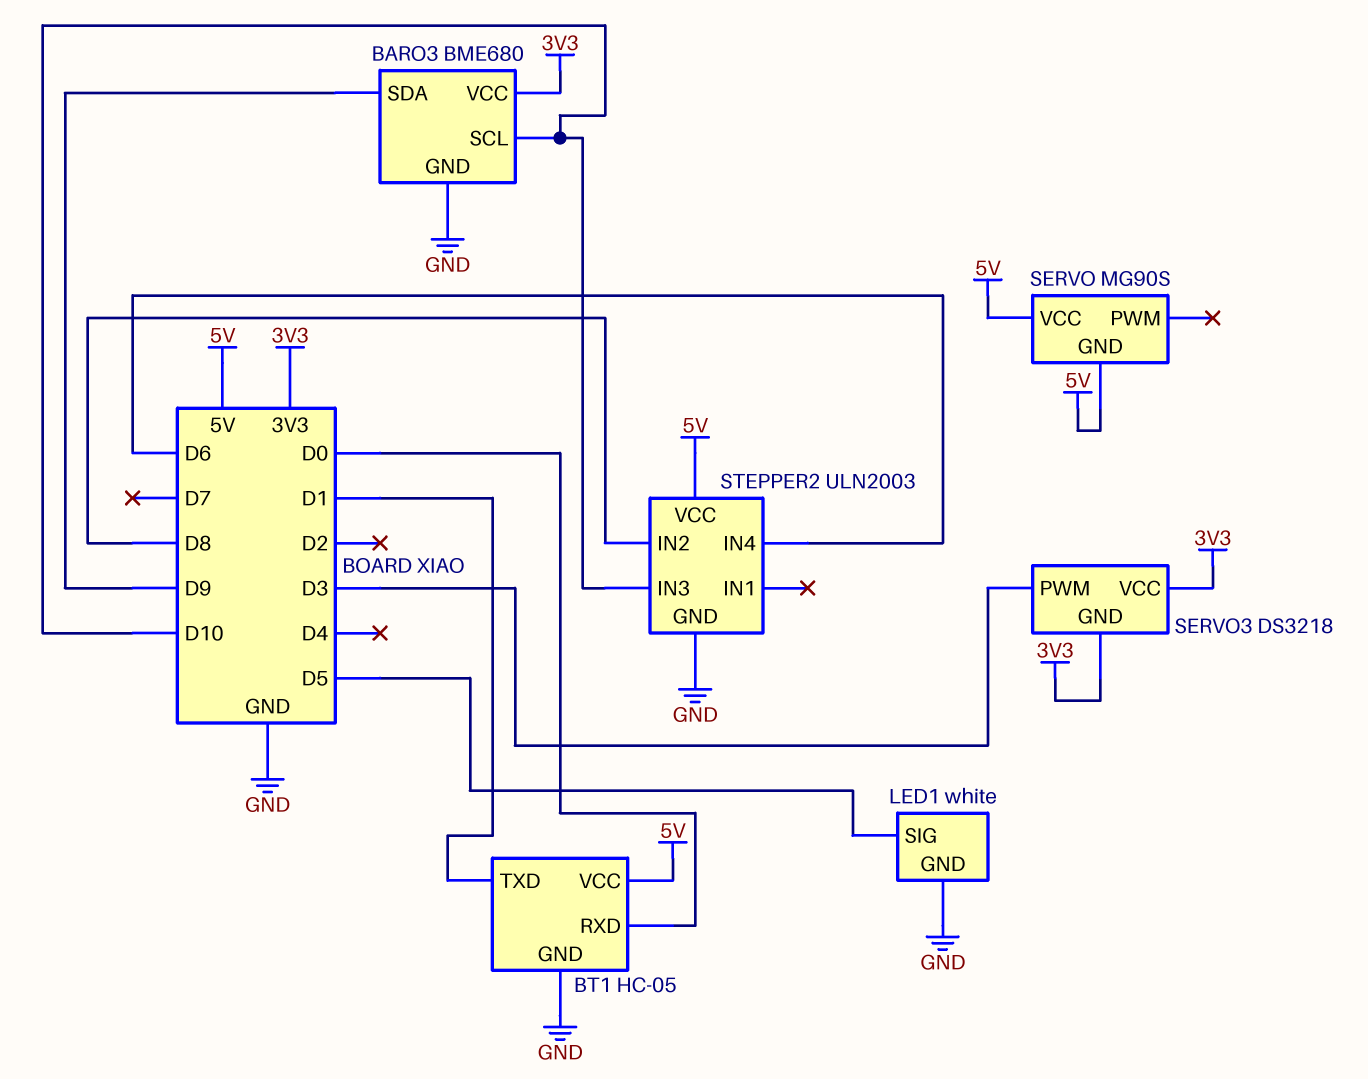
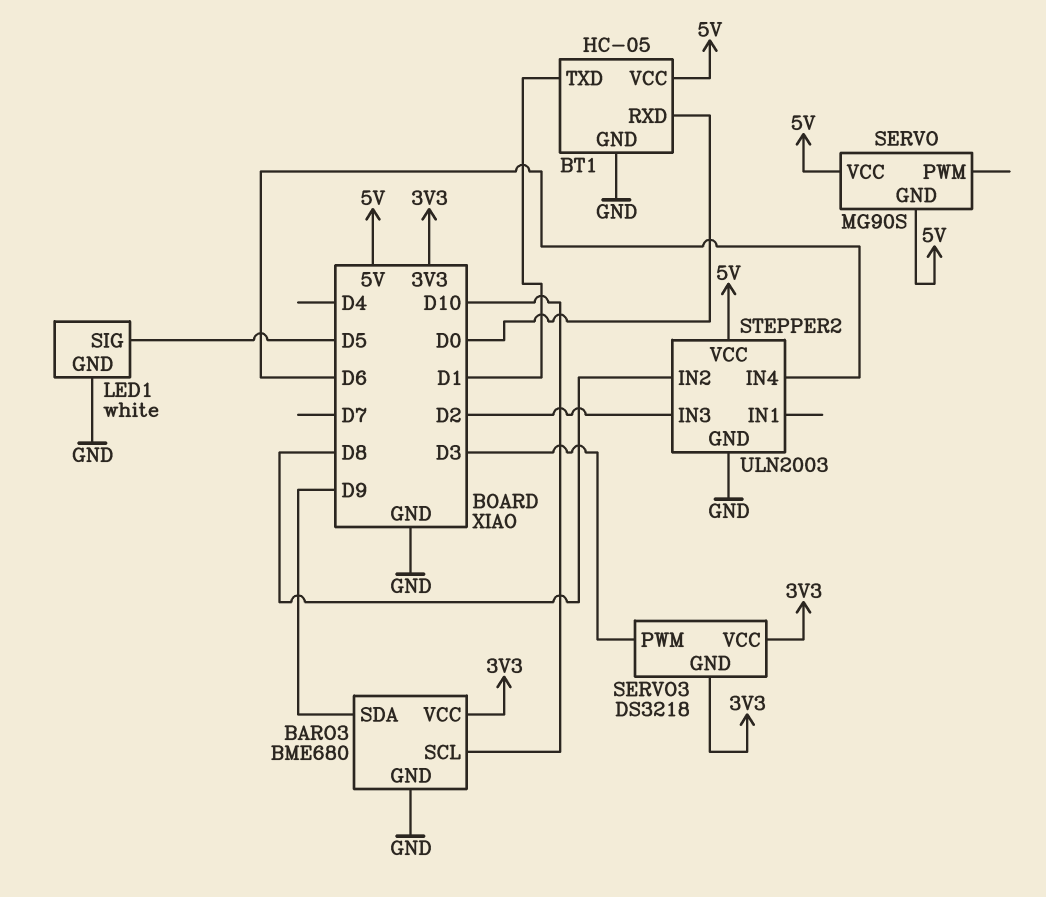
STEPPER2 pin IN3: D10 -> D2

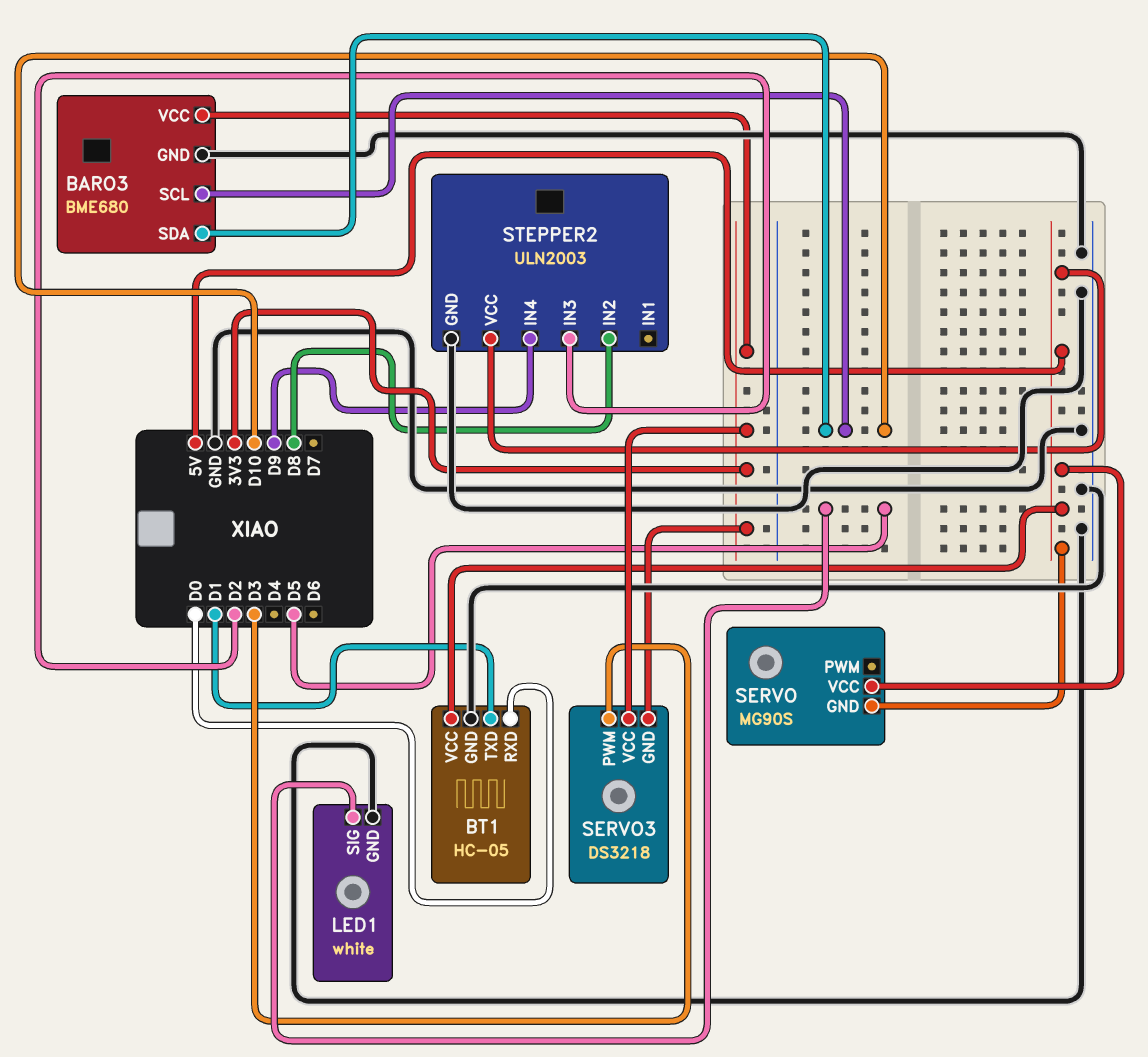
BARO3 pin SDA: D9 -> D10
STEPPER2 pin IN4: D6 -> D9

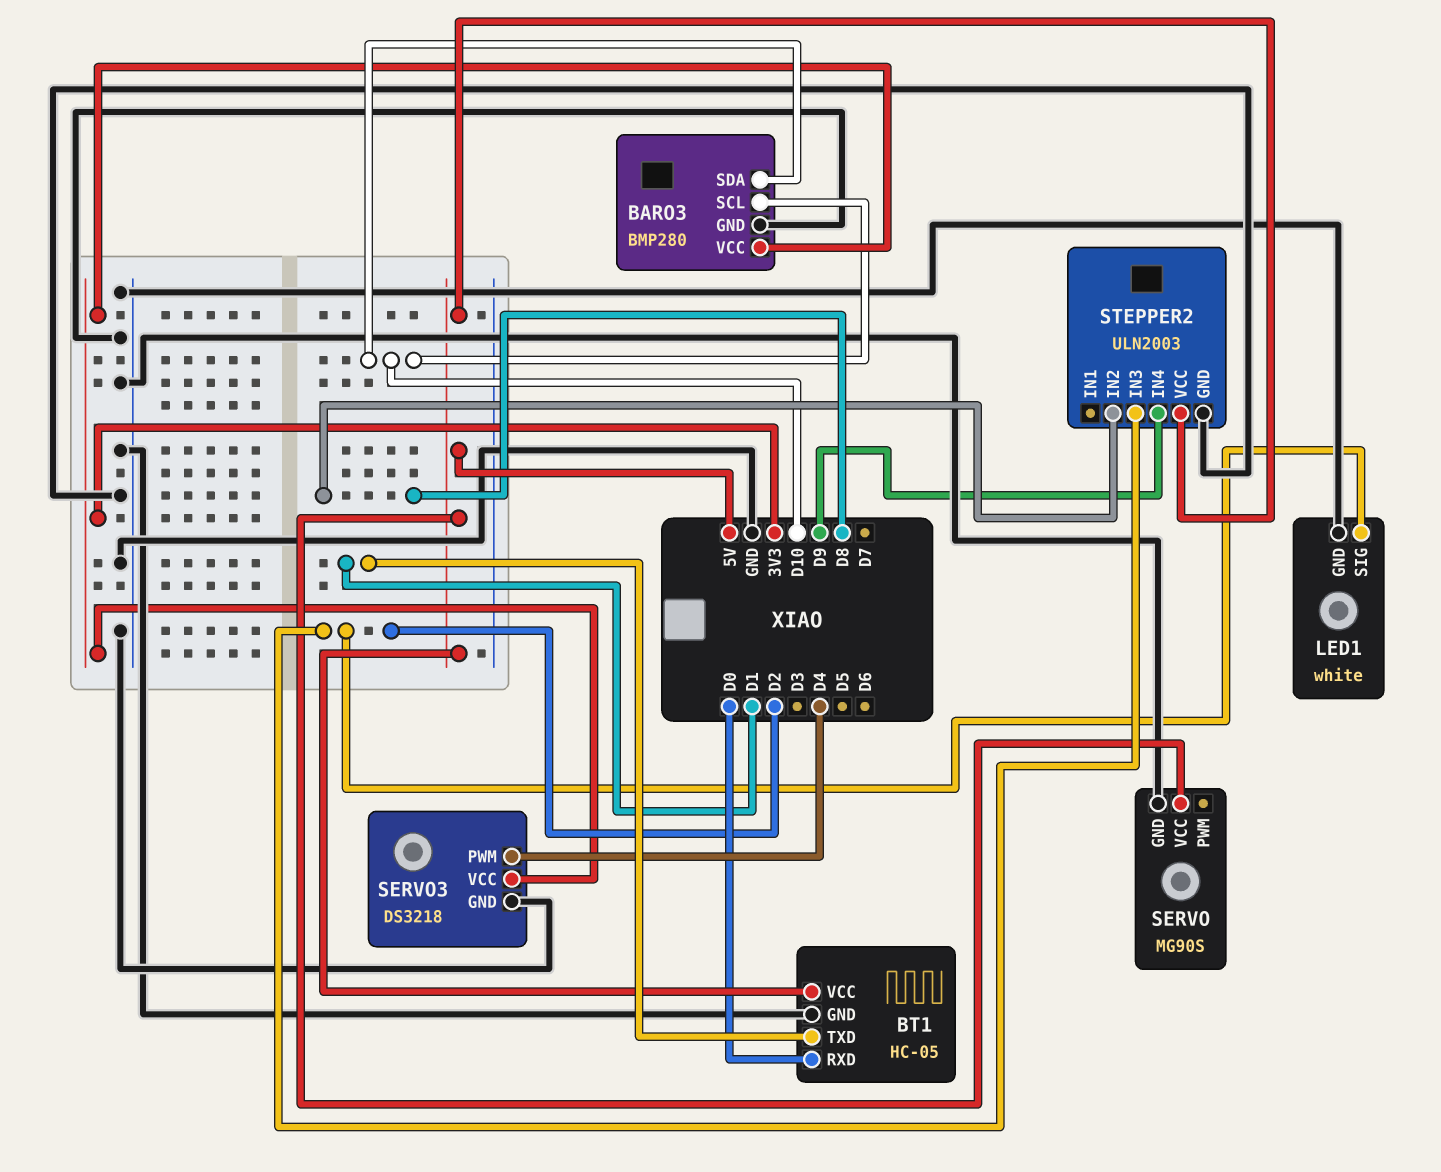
BARO3: BME680 -> BMP280
LED1 pin SIG: D5 -> D2
SERVO pin GND: 5V -> GND
SERVO3 pin GND: 3V3 -> GND
SERVO3 pin PWM: D3 -> D4

